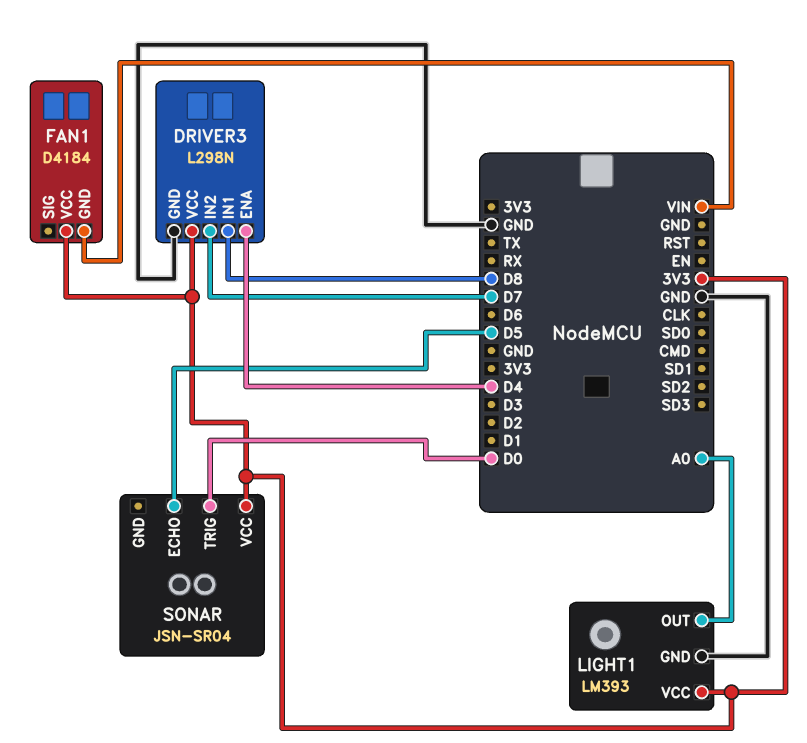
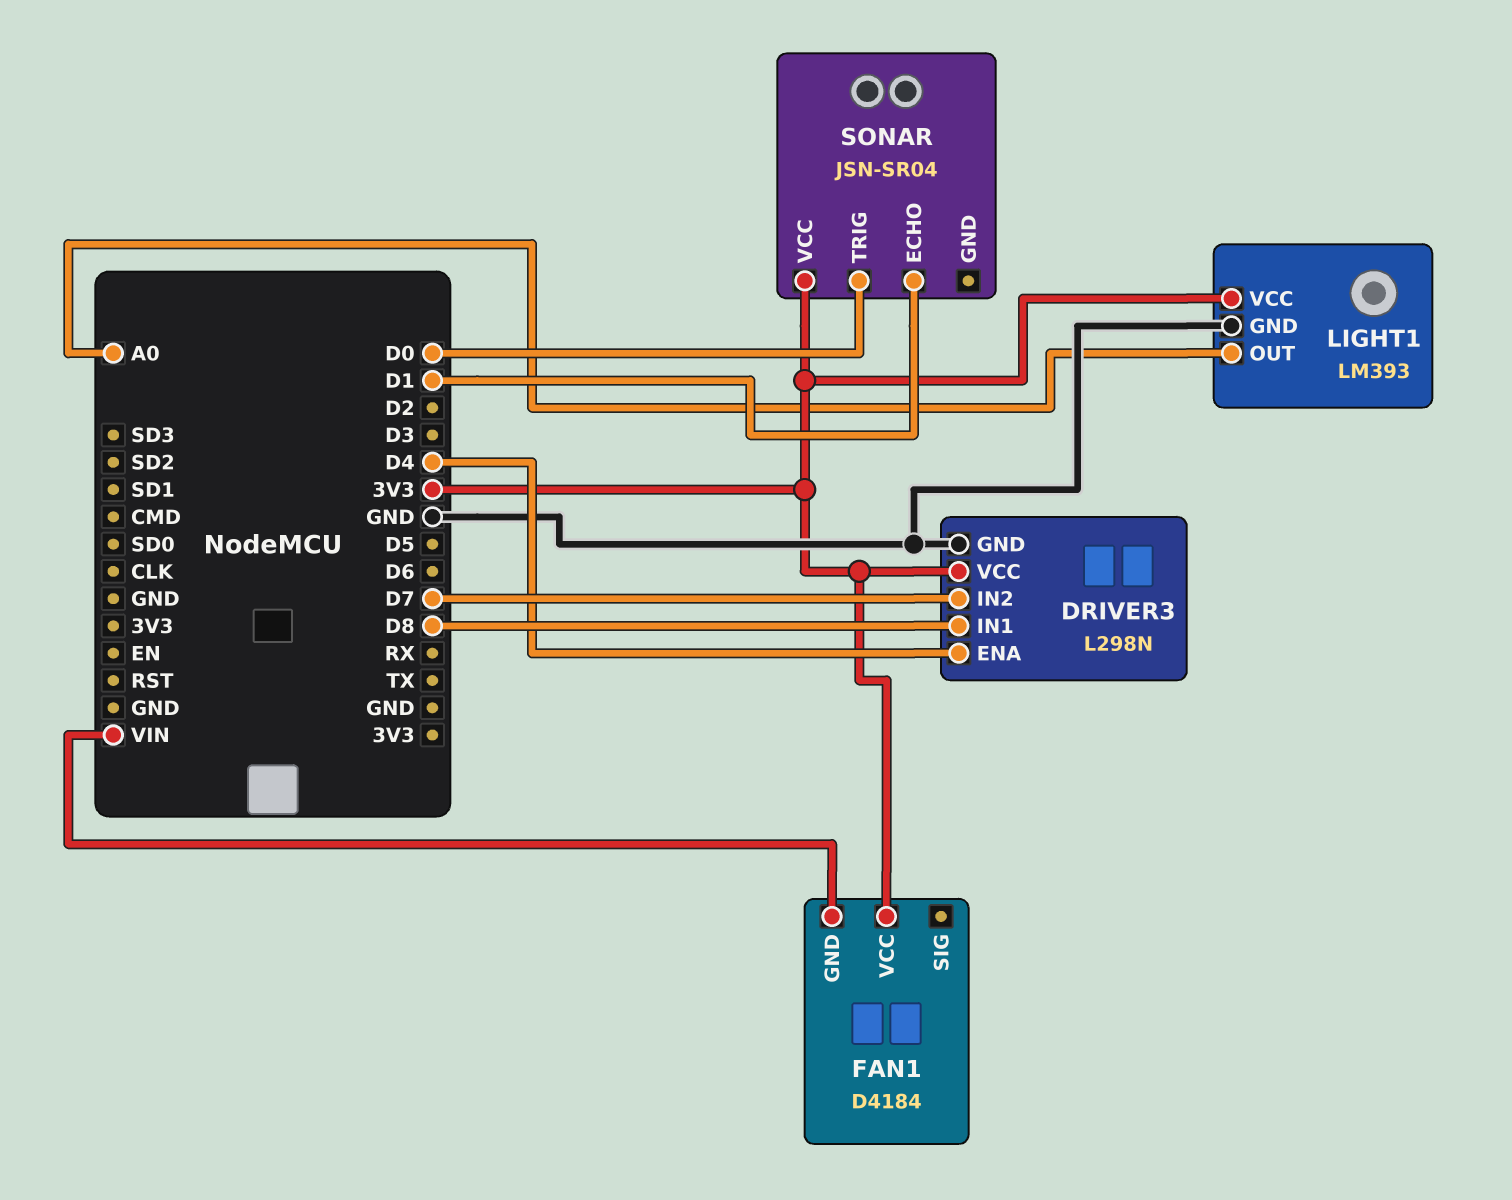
SONAR pin ECHO: D5 -> D1

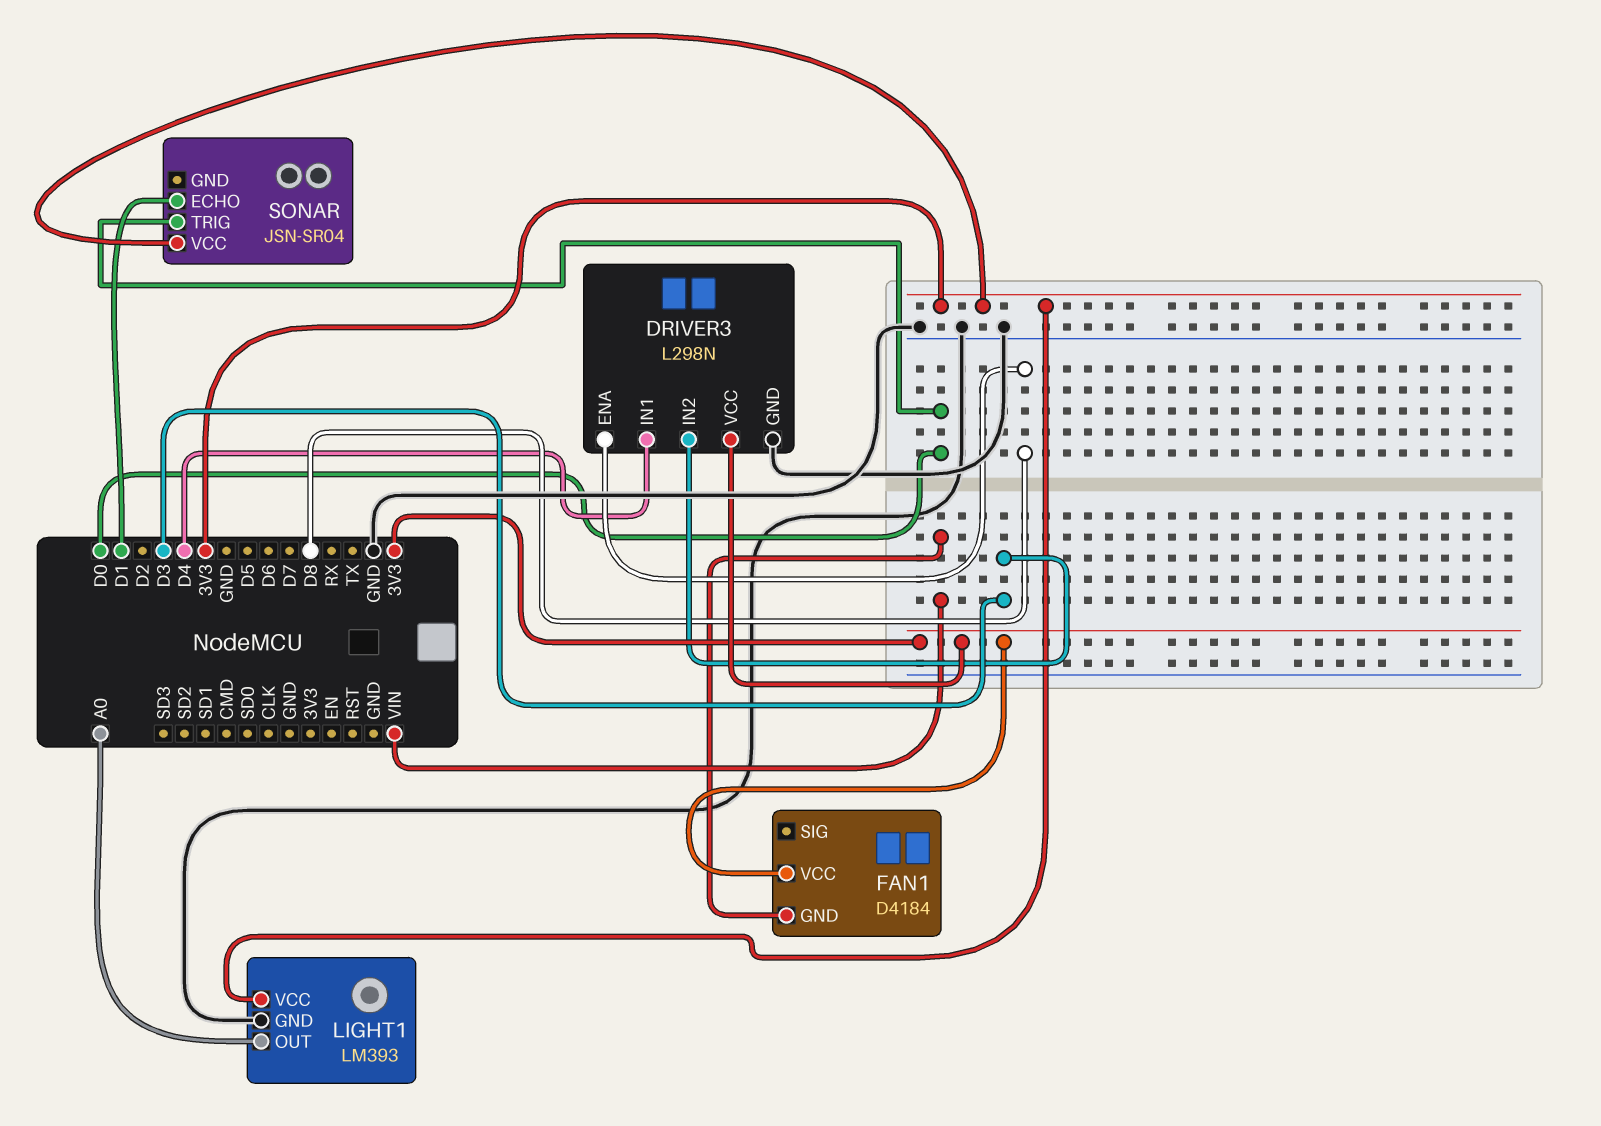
DRIVER3 pin ENA: D4 -> D8
DRIVER3 pin IN1: D8 -> D4
DRIVER3 pin IN2: D7 -> D3

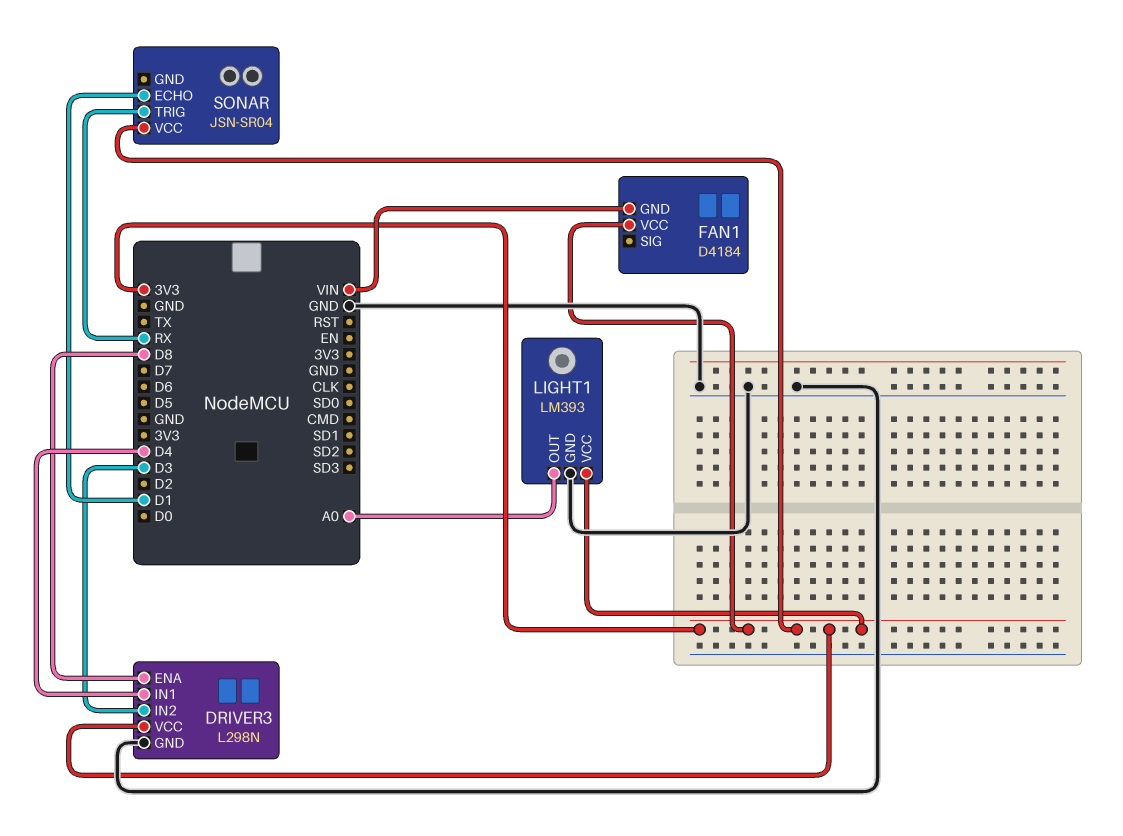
SONAR pin TRIG: D0 -> RX

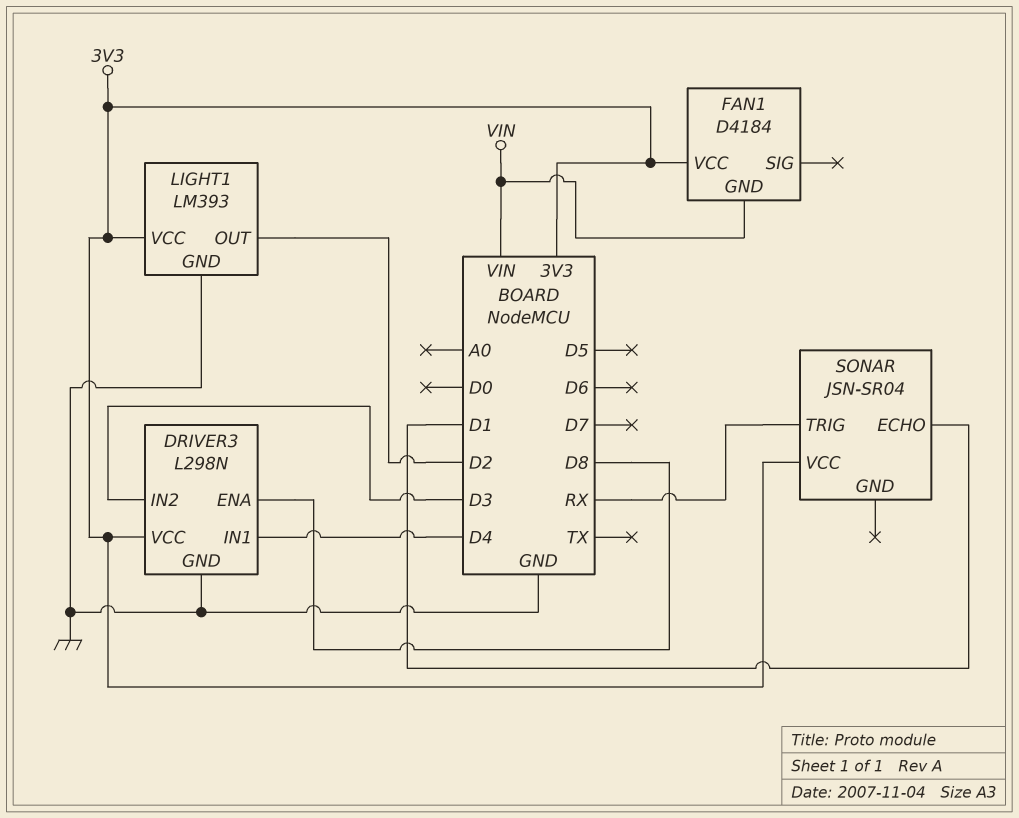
LIGHT1 pin OUT: A0 -> D2

